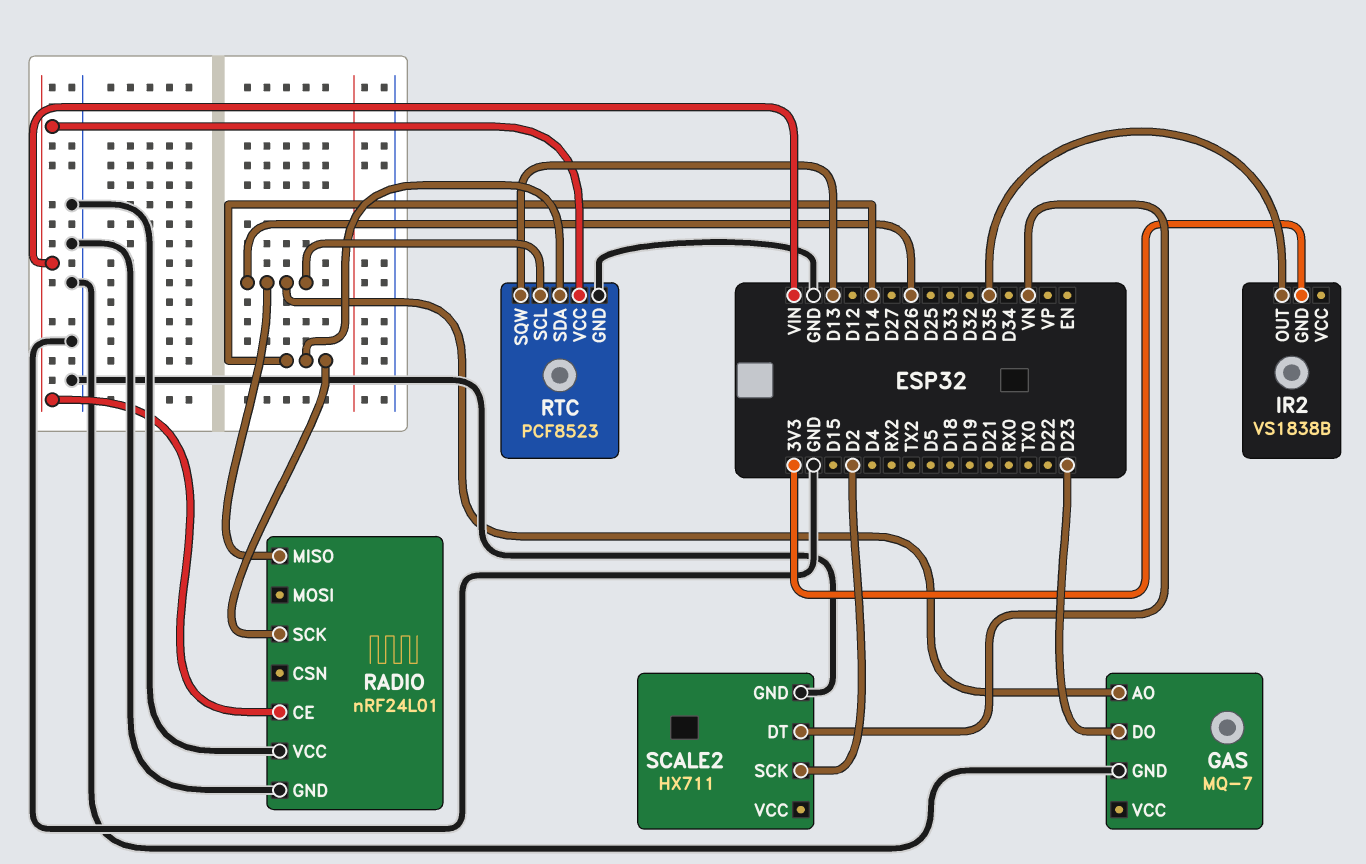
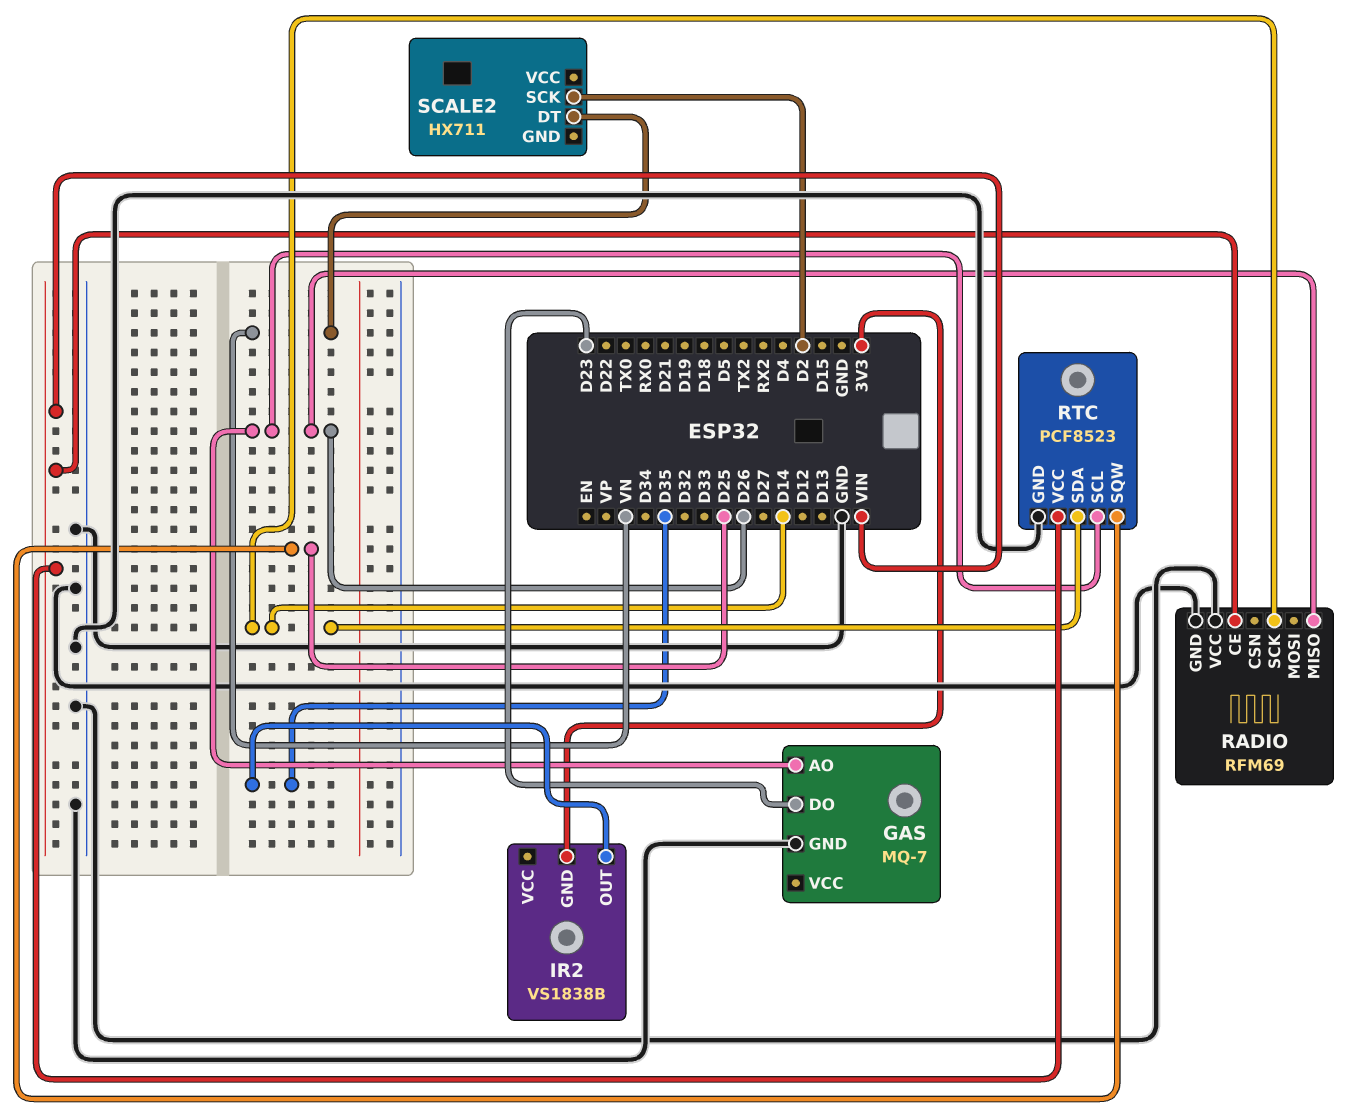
RADIO: nRF24L01 -> RFM69
RTC pin SQW: D13 -> D25
SCALE2 pin GND: GND -> none

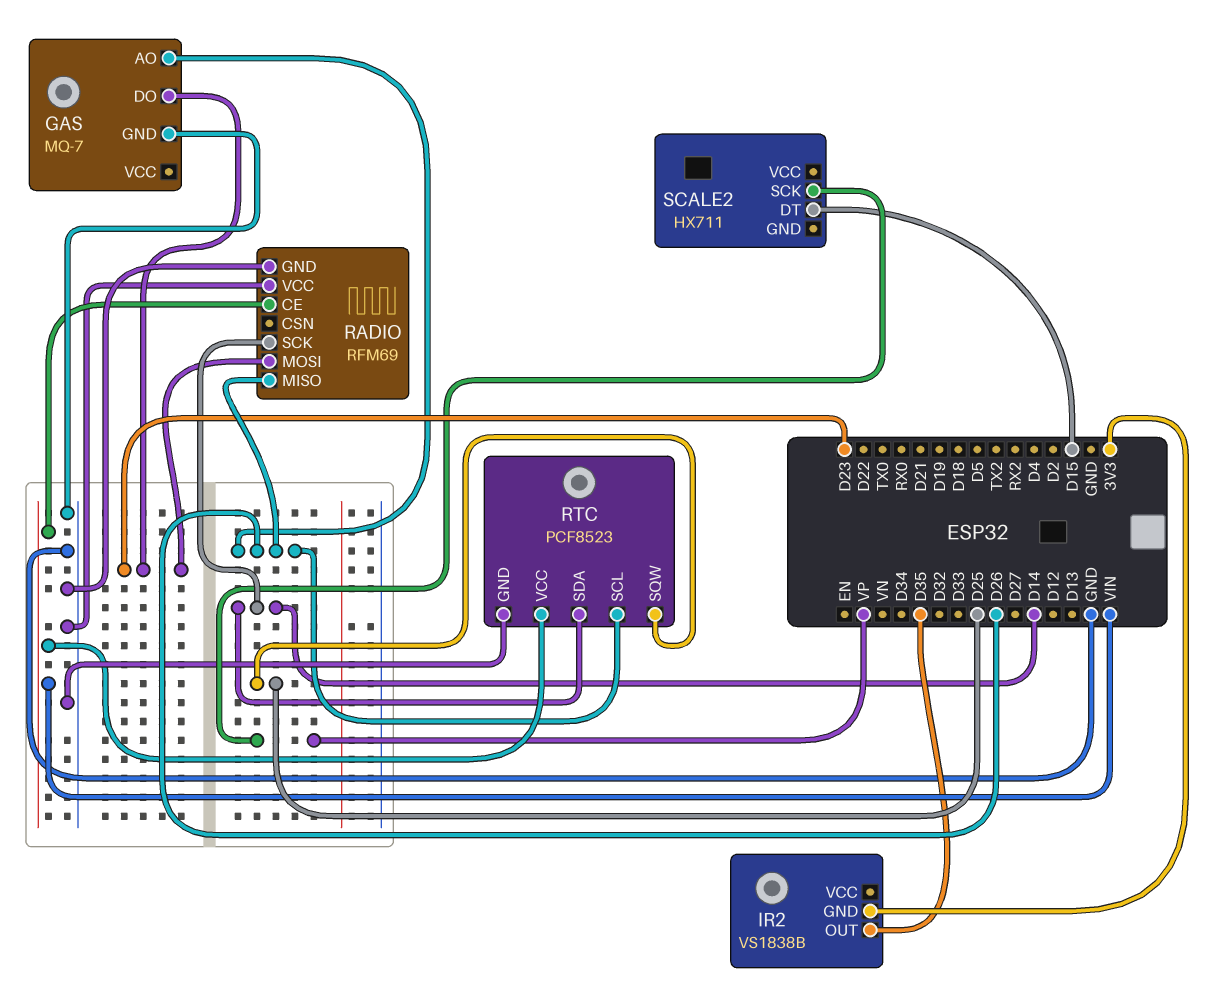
RADIO pin MOSI: none -> D23
SCALE2 pin DT: VN -> D15
SCALE2 pin SCK: D2 -> VP

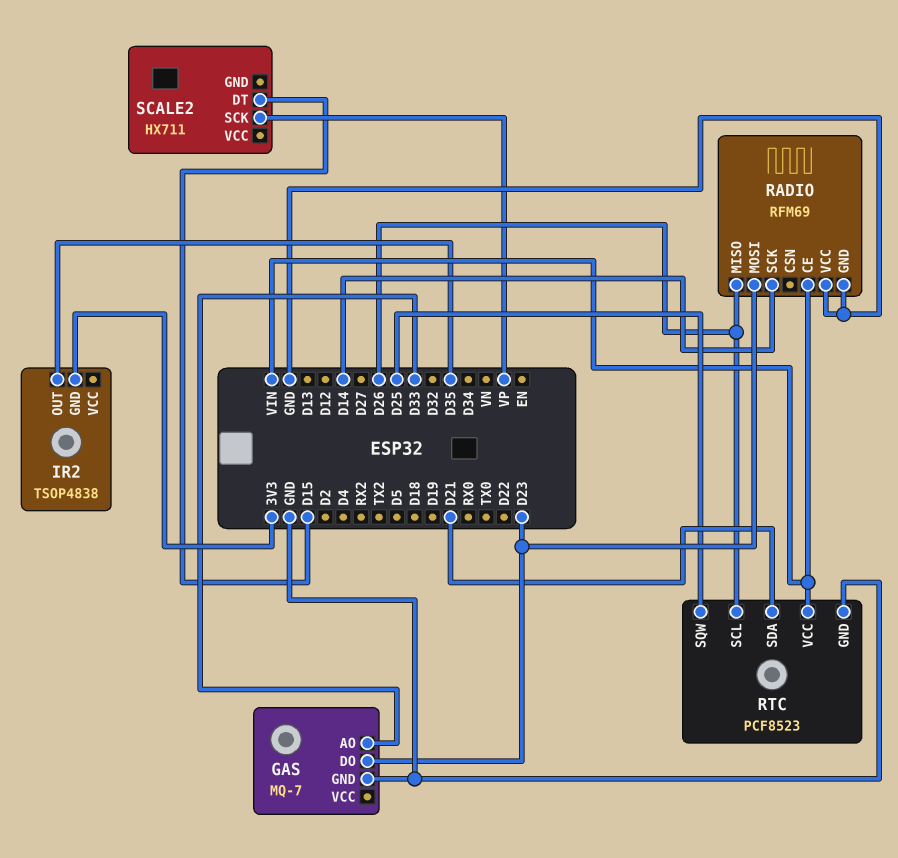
GAS pin AO: D26 -> D33
IR2: VS1838B -> TSOP4838
RTC pin SDA: D14 -> D21

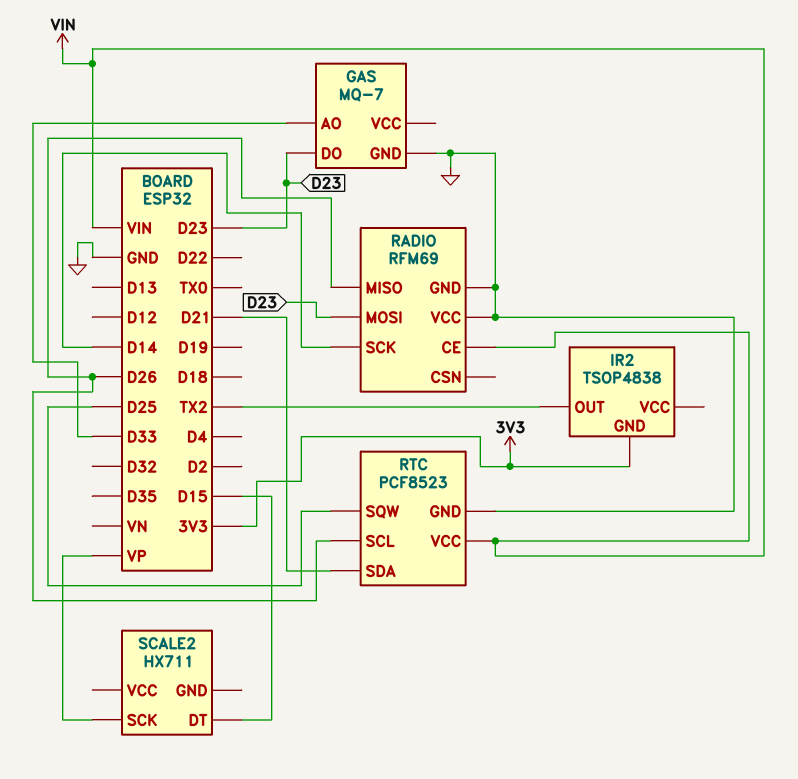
IR2 pin OUT: D35 -> TX2

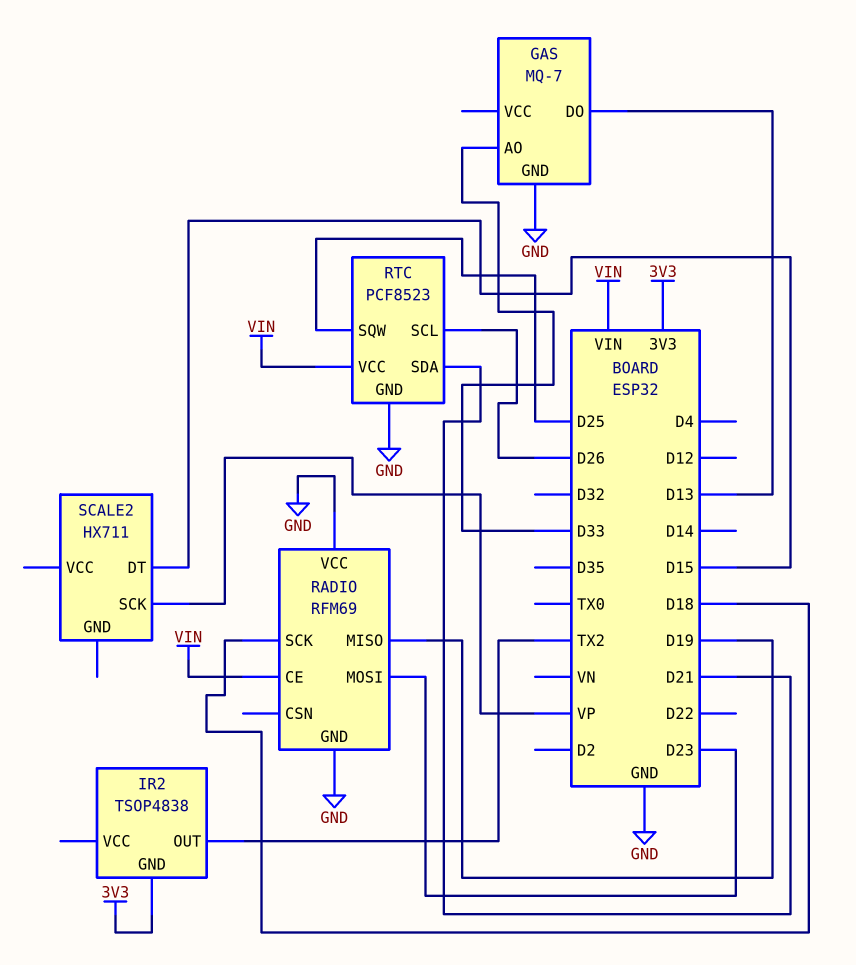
GAS pin DO: D23 -> D13
RADIO pin MISO: D26 -> D19
RADIO pin SCK: D14 -> D18

